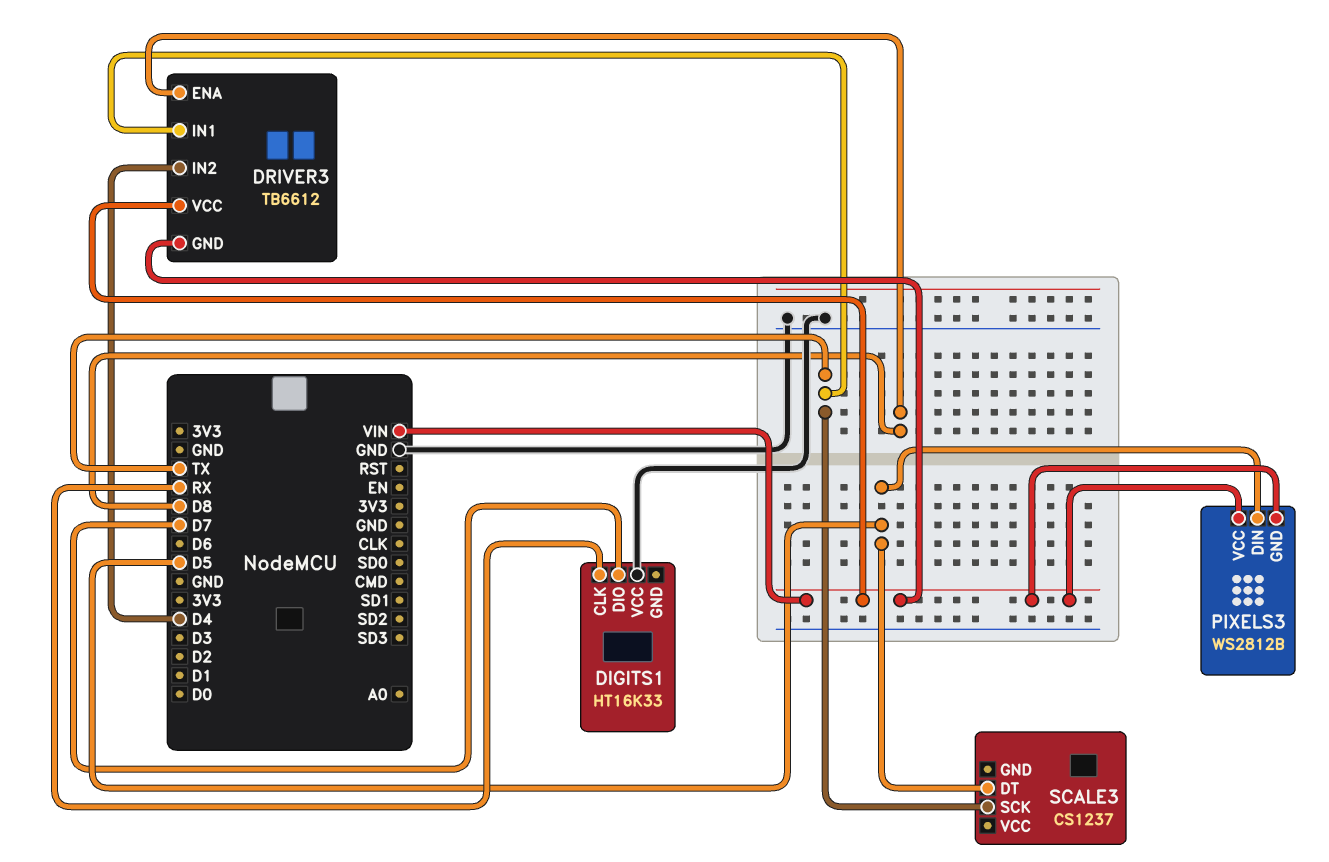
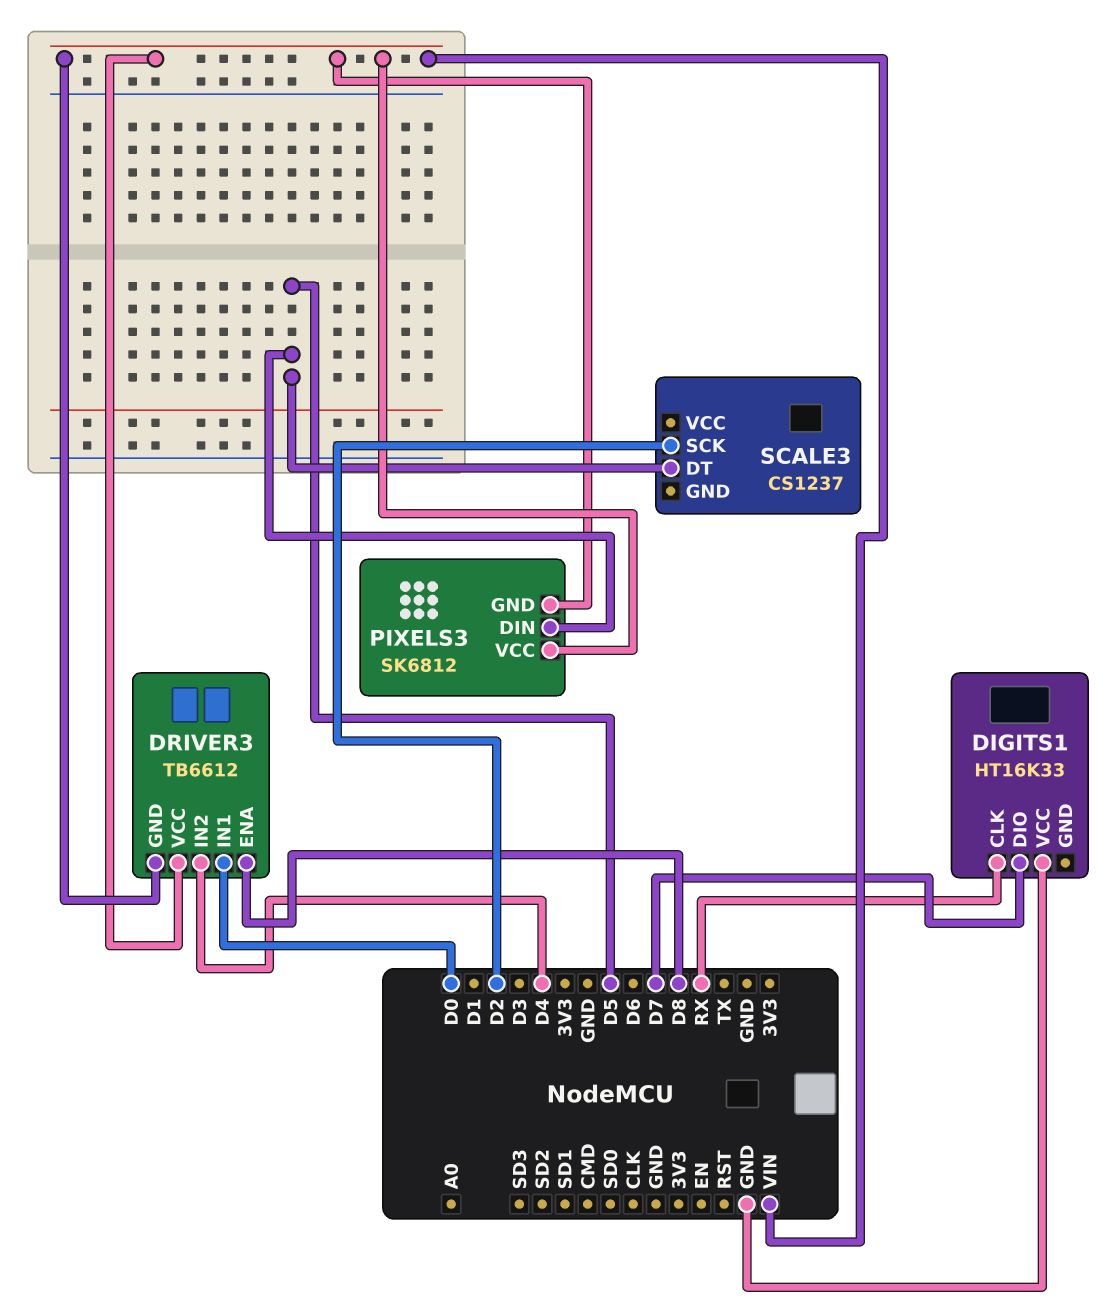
DRIVER3 pin IN1: TX -> D0
PIXELS3: WS2812B -> SK6812
SCALE3 pin SCK: TX -> D2

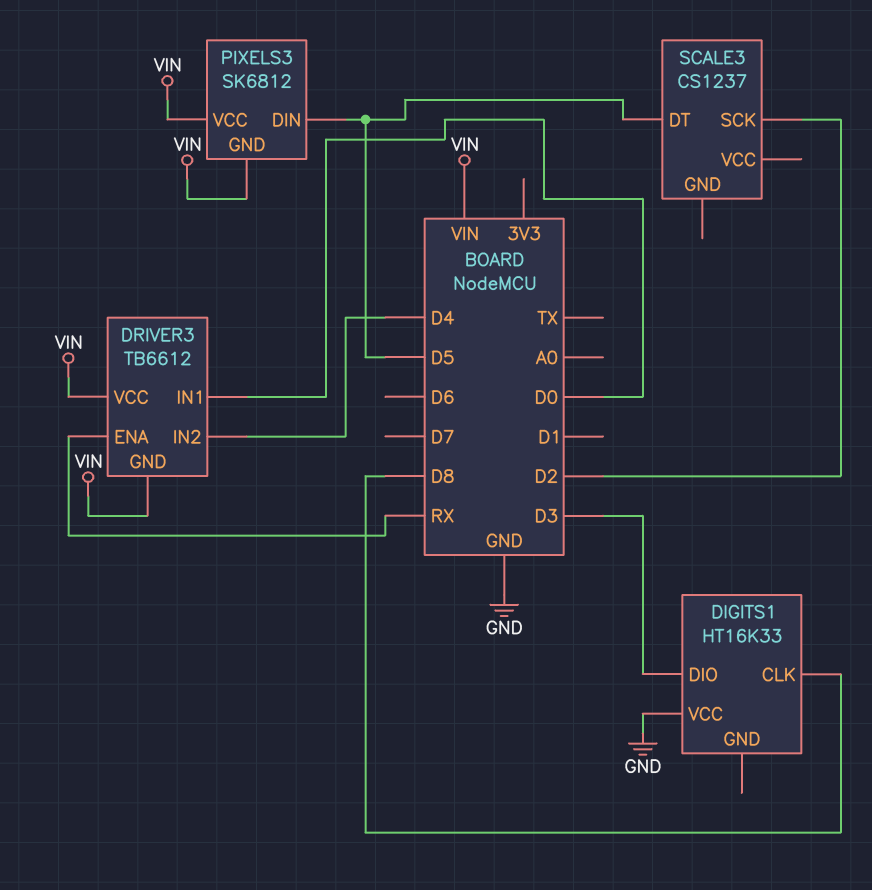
DIGITS1 pin CLK: RX -> D8
DIGITS1 pin DIO: D7 -> D3
DRIVER3 pin ENA: D8 -> RX

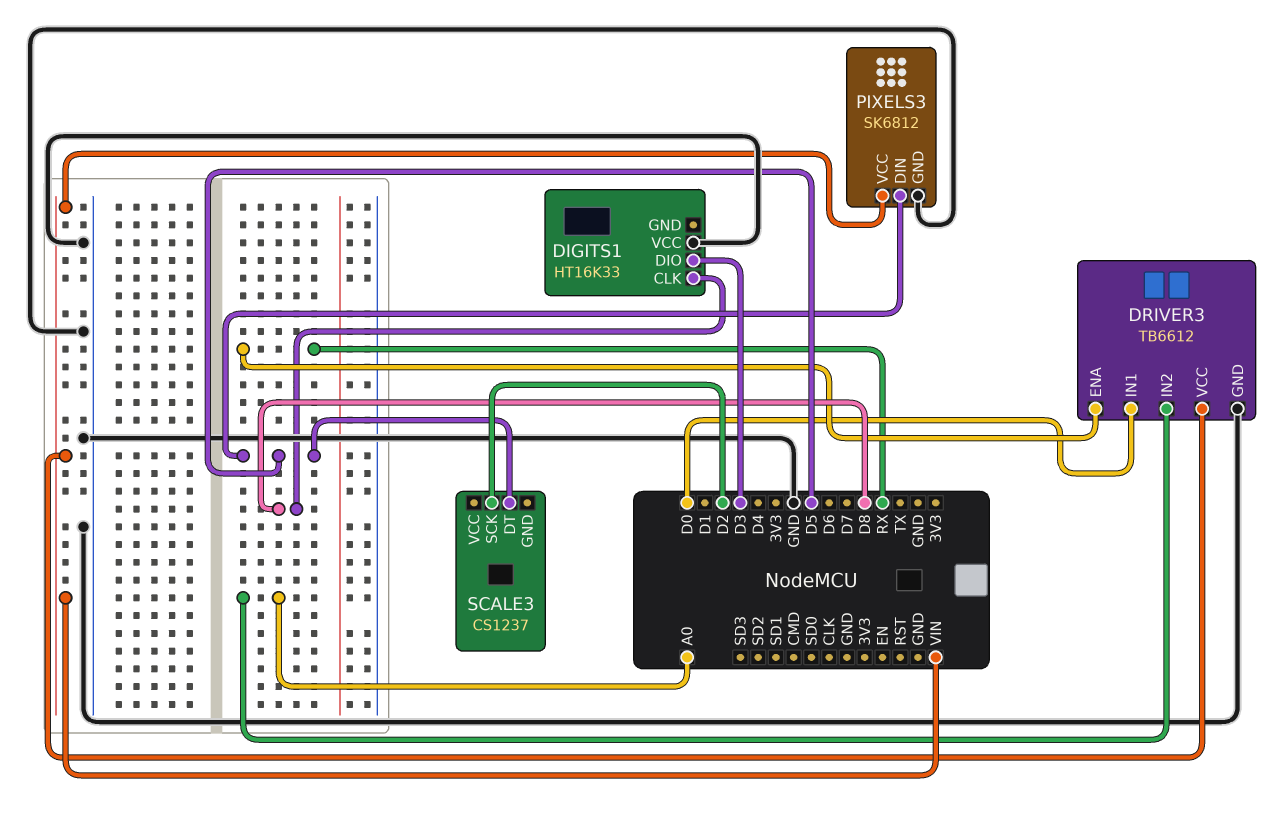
DRIVER3 pin GND: VIN -> GND
DRIVER3 pin IN2: D4 -> A0
PIXELS3 pin GND: VIN -> GND

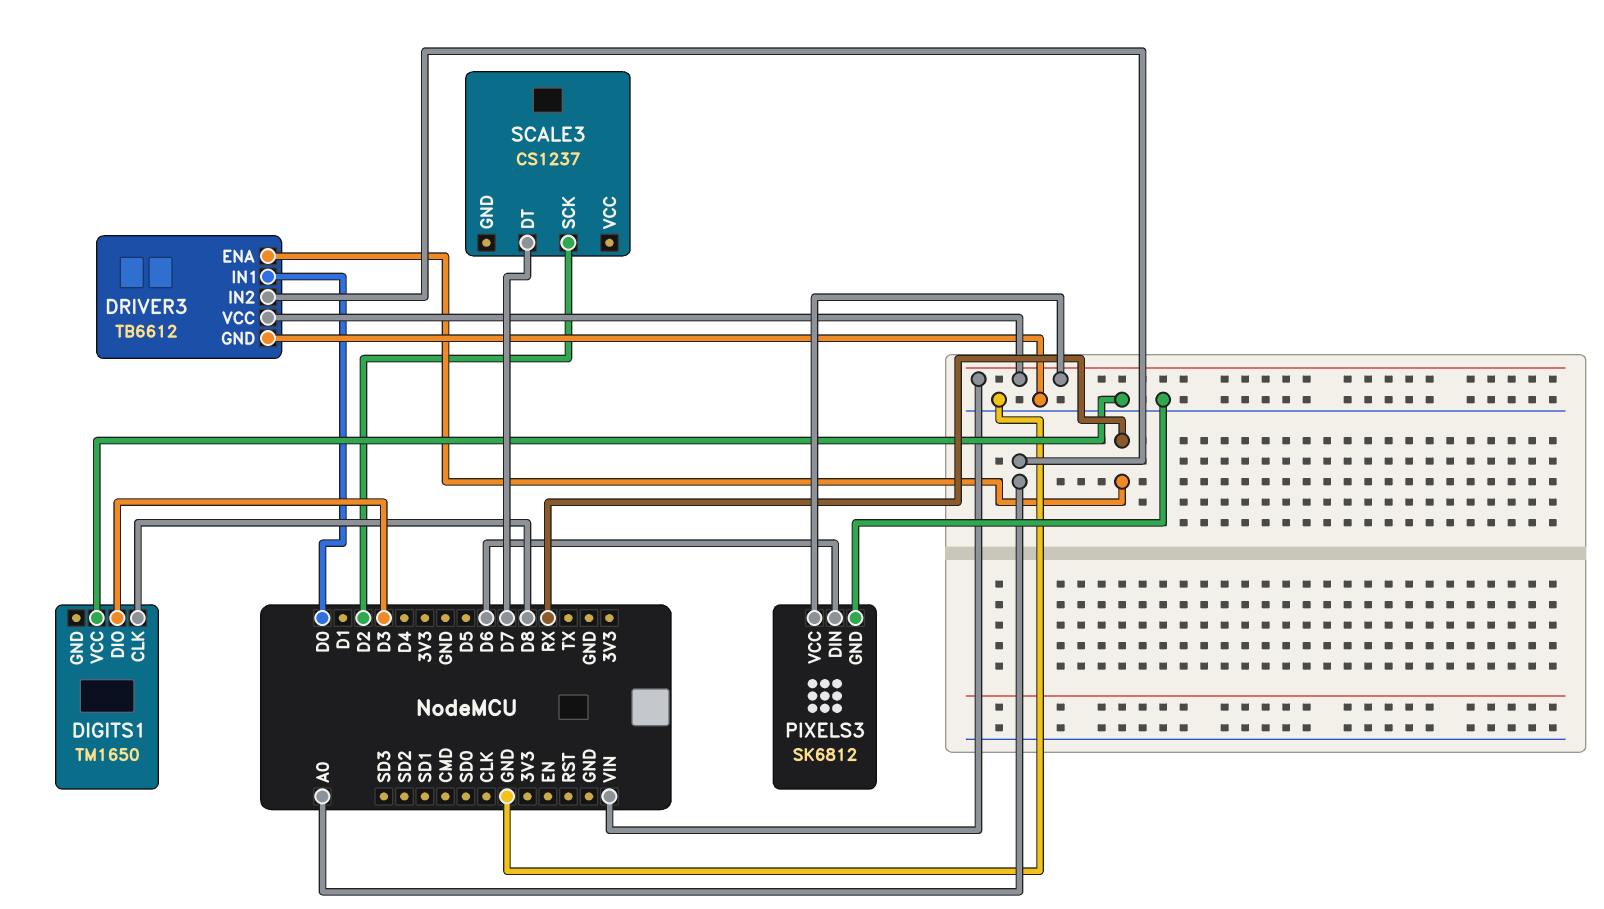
DIGITS1: HT16K33 -> TM1650
PIXELS3 pin DIN: D5 -> D6
SCALE3 pin DT: D5 -> D7

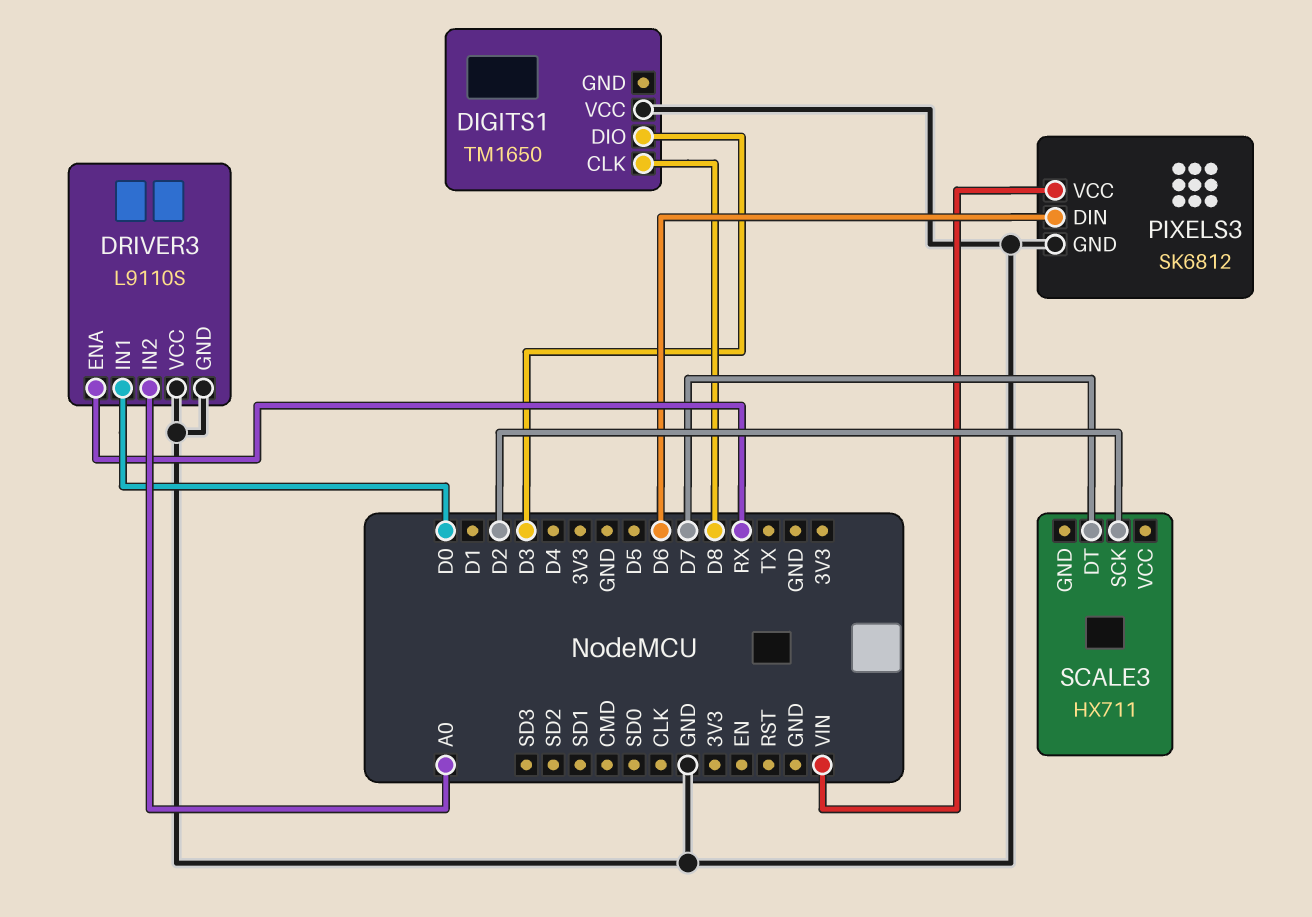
DRIVER3: TB6612 -> L9110S
DRIVER3 pin VCC: VIN -> GND
SCALE3: CS1237 -> HX711

